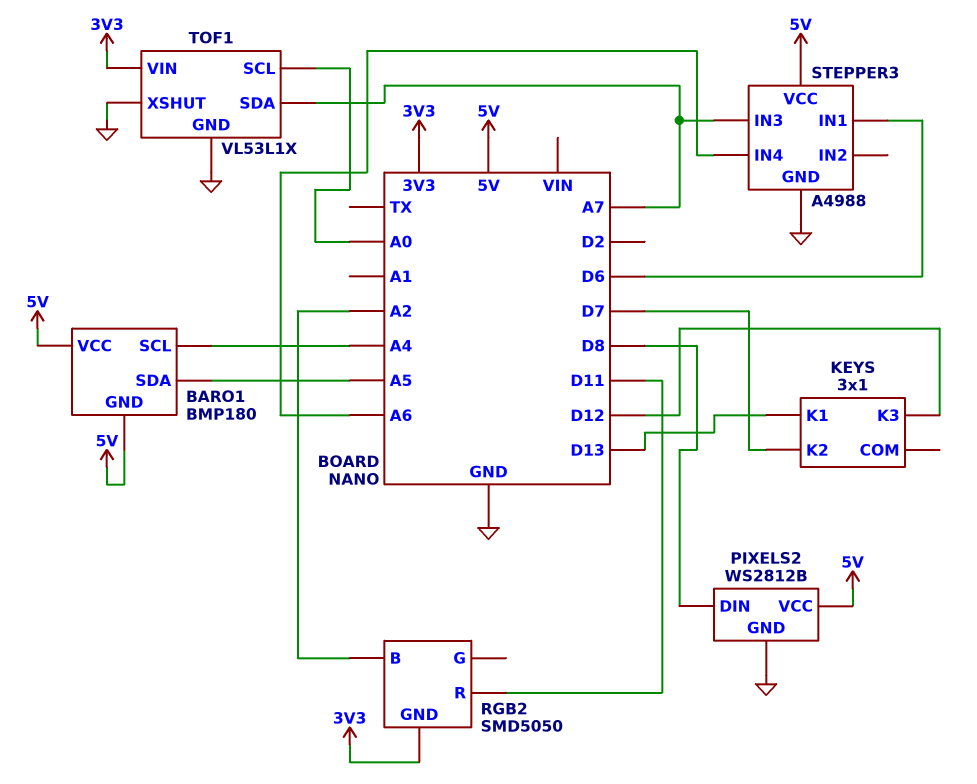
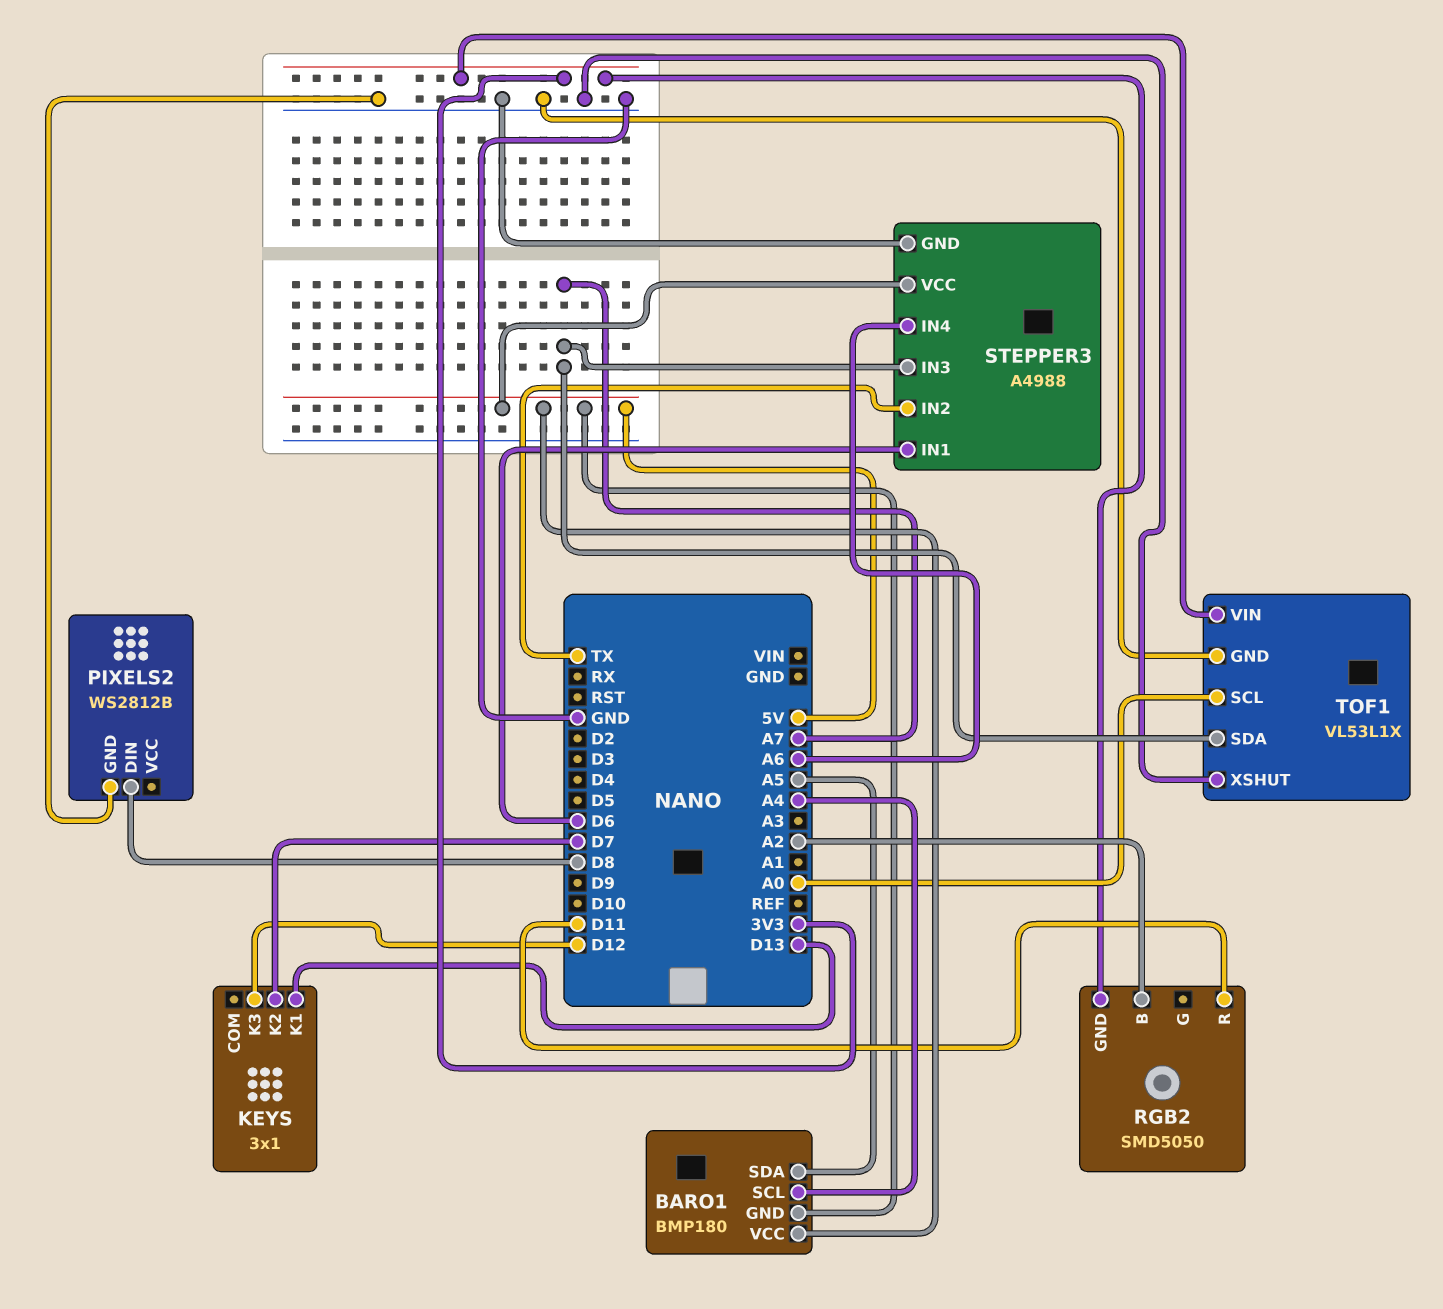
PIXELS2 pin VCC: 5V -> none
STEPPER3 pin IN2: none -> TX

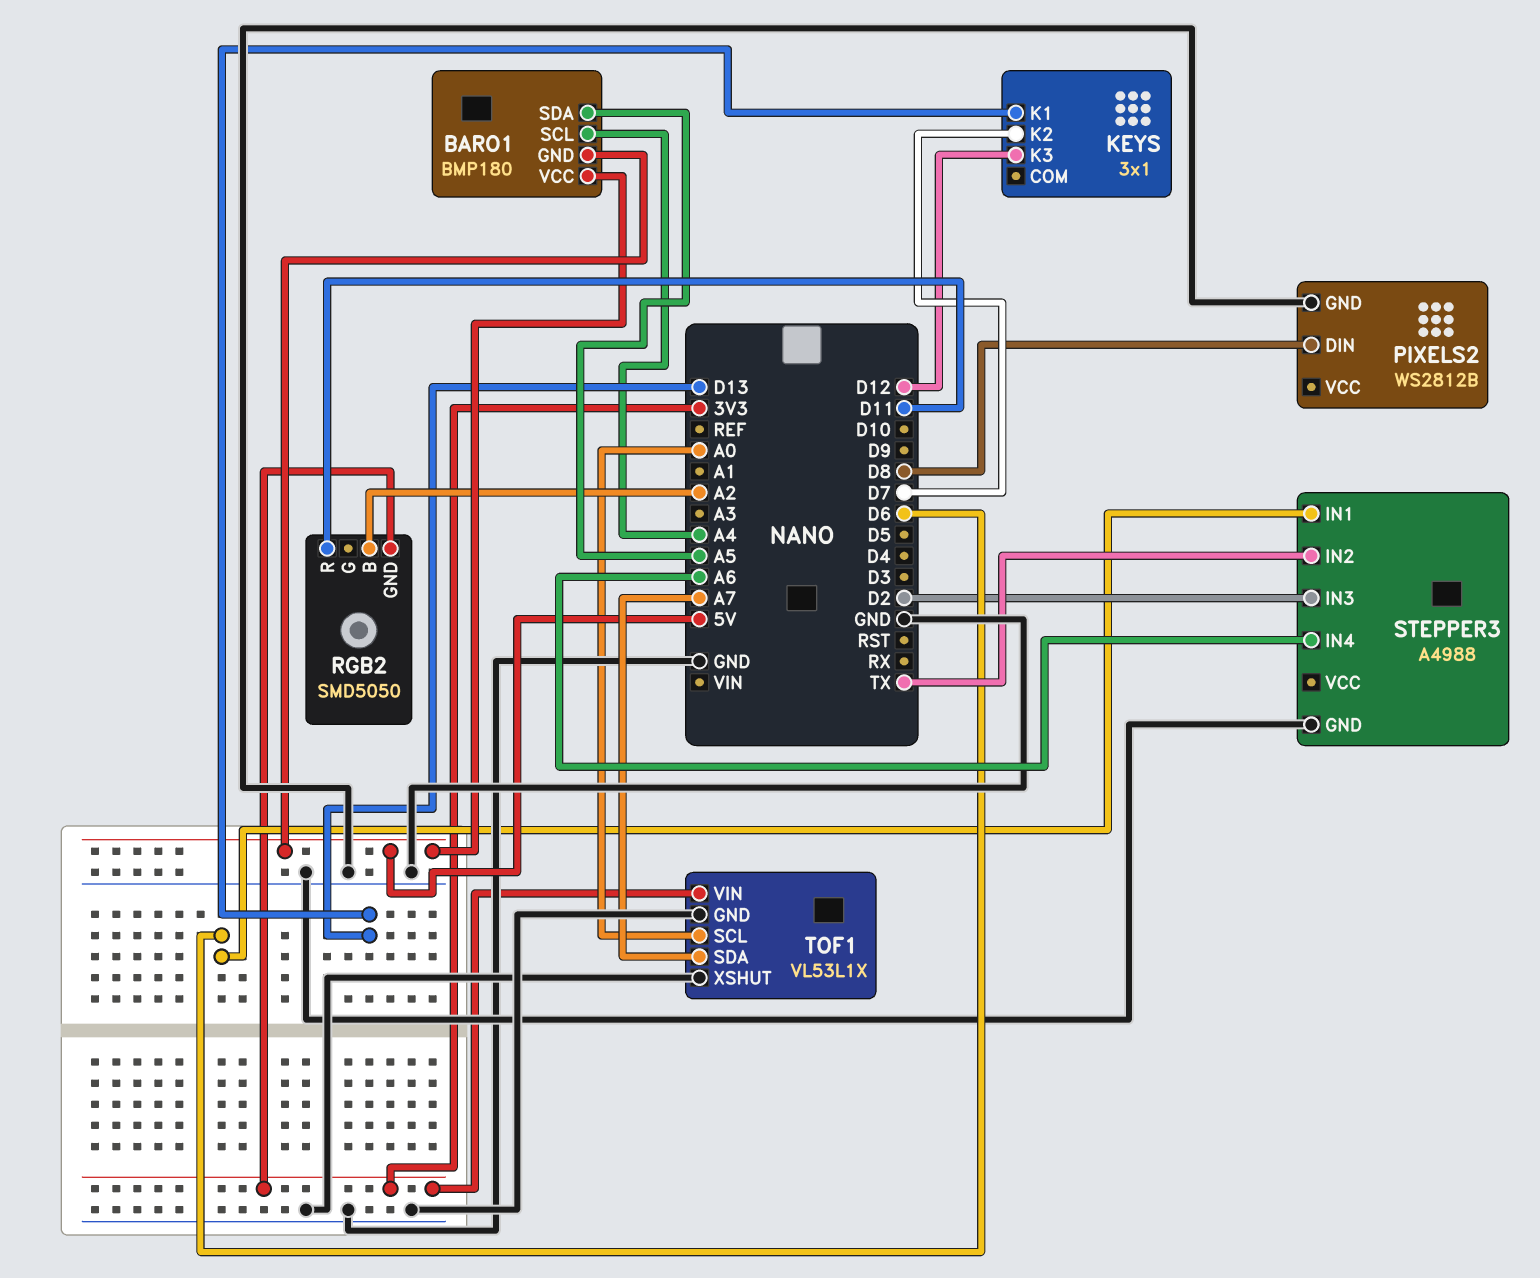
STEPPER3 pin IN3: A7 -> D2
STEPPER3 pin VCC: 5V -> none

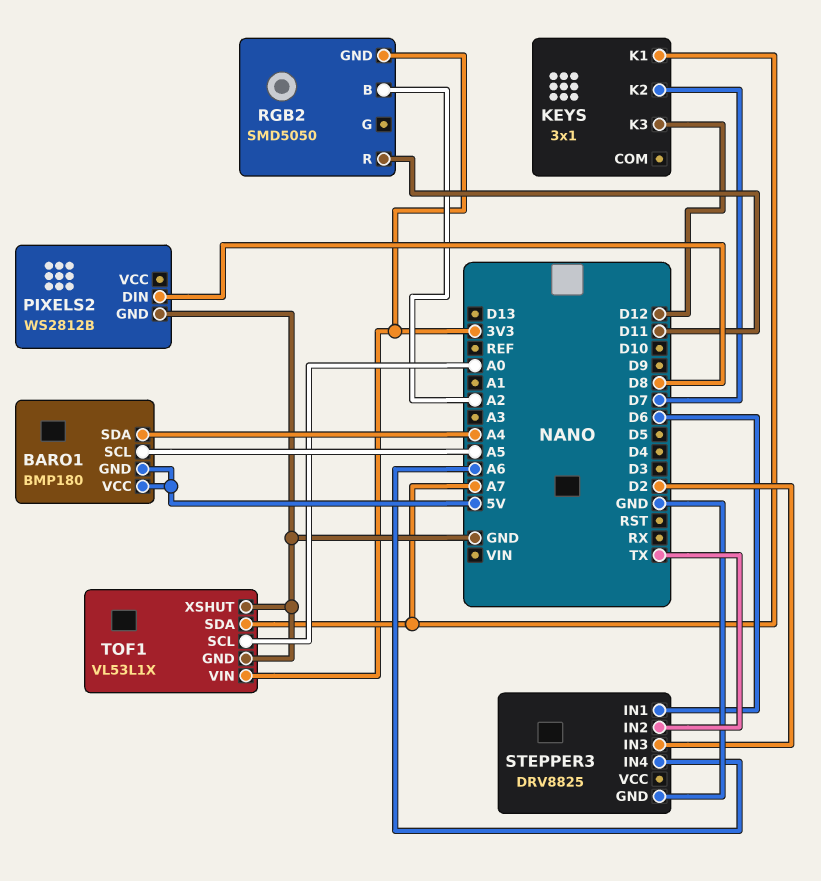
BARO1 pin SCL: A4 -> A5
BARO1 pin SDA: A5 -> A4
KEYS pin K1: D13 -> A7
STEPPER3: A4988 -> DRV8825

